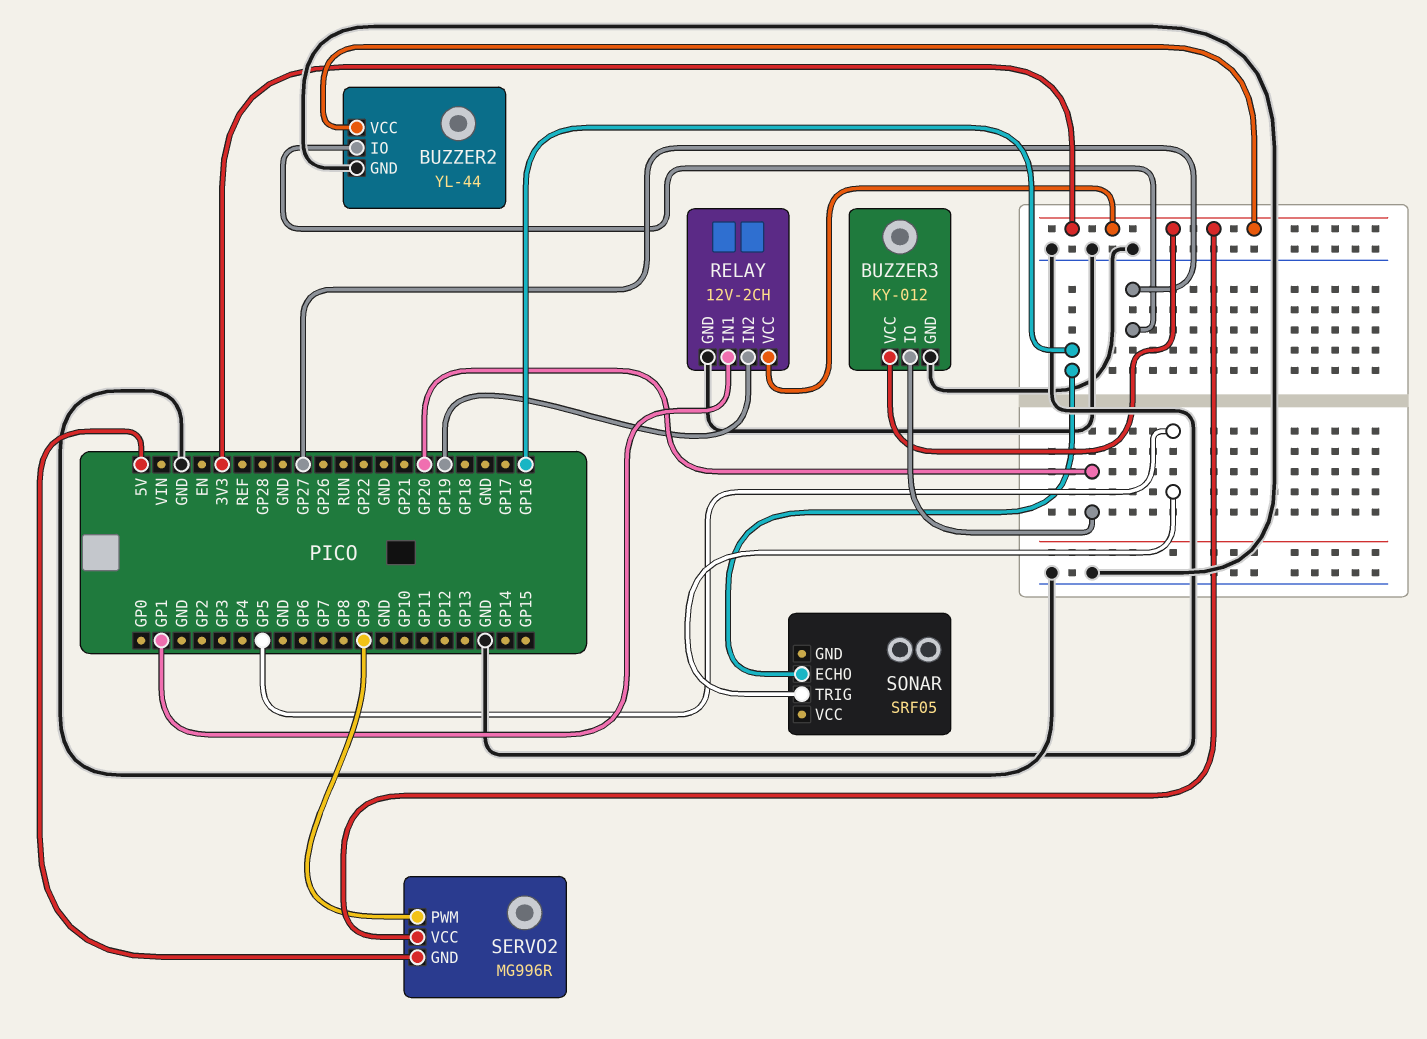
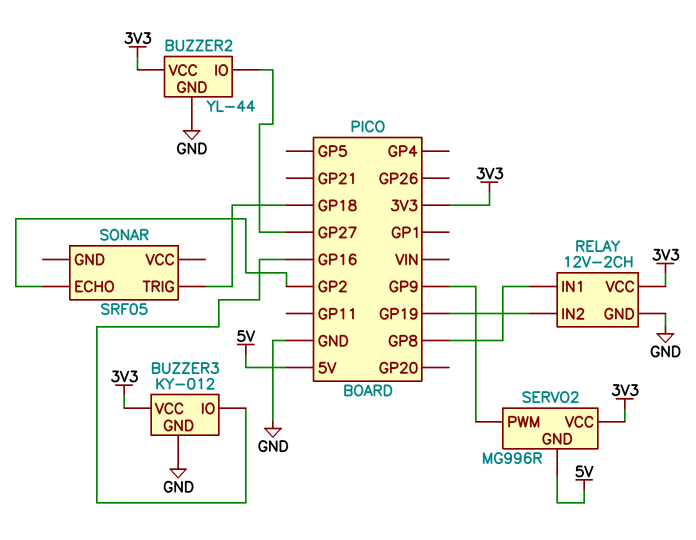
BUZZER3 pin IO: GP20 -> GP16
RELAY pin IN1: GP1 -> GP8
SONAR pin ECHO: GP16 -> GP2
SONAR pin TRIG: GP5 -> GP18

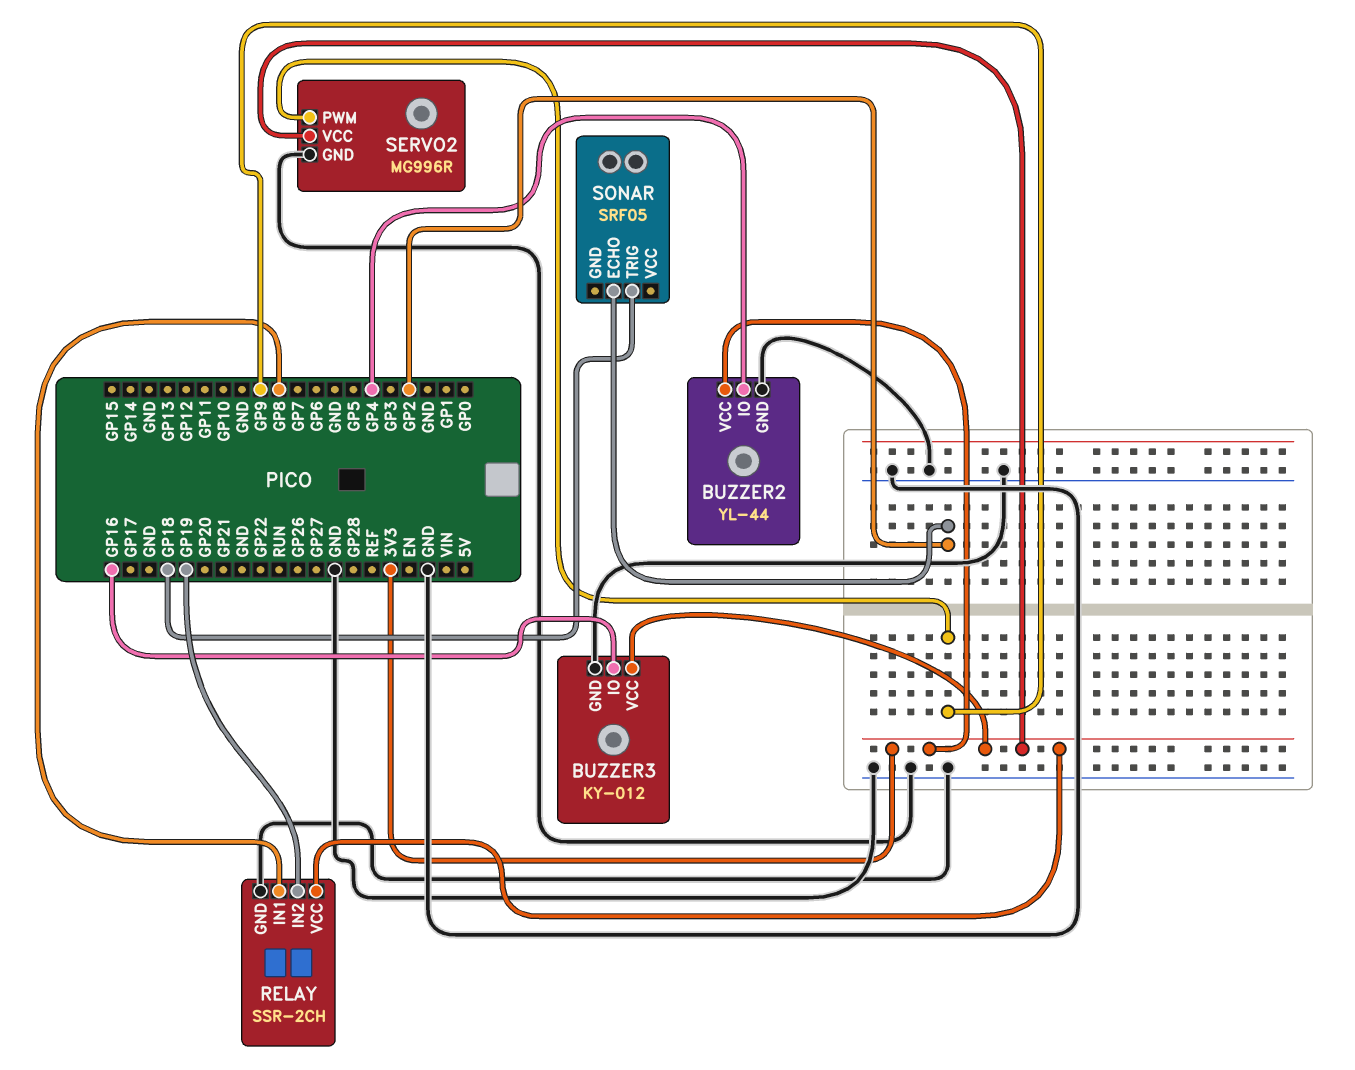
BUZZER2 pin IO: GP27 -> GP4
RELAY: 12V-2CH -> SSR-2CH
SERVO2 pin GND: 5V -> GND

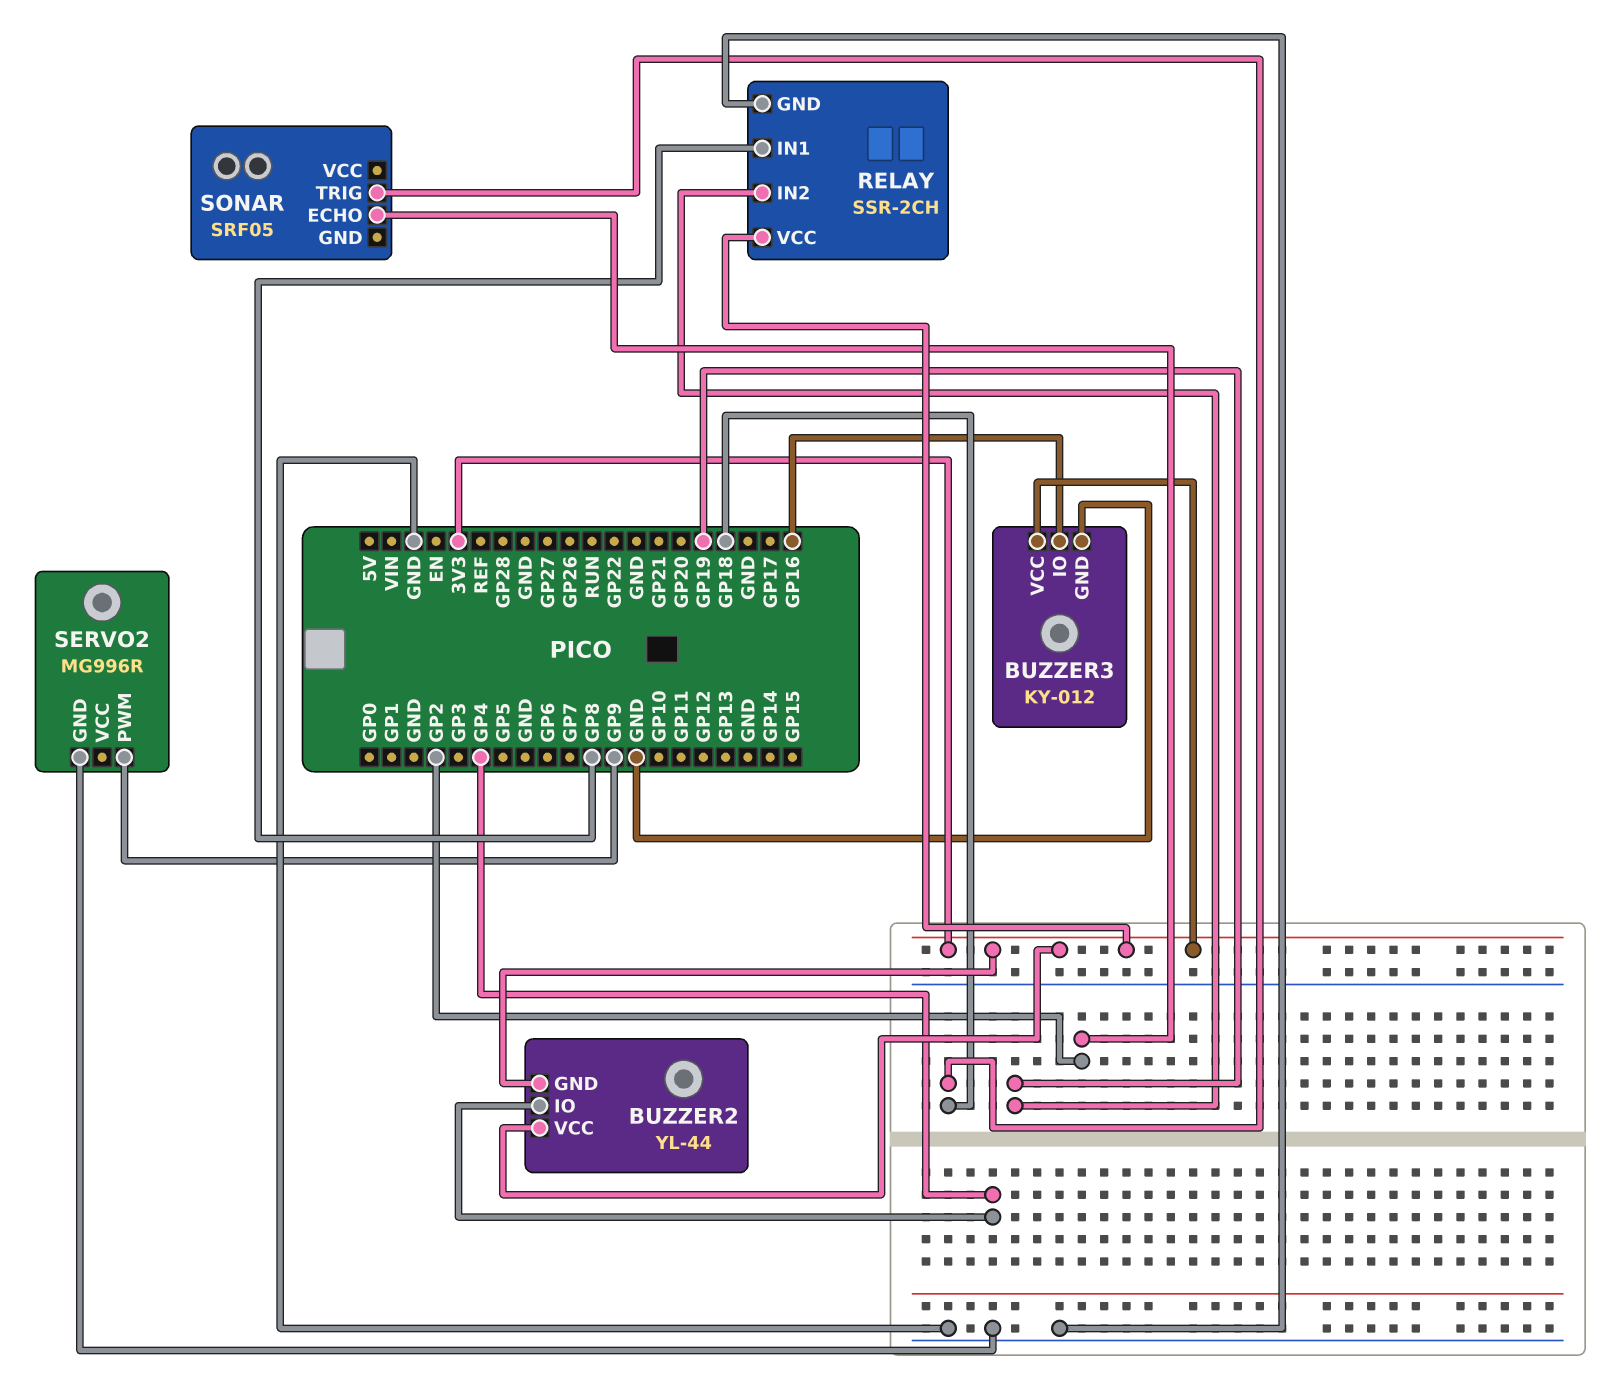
BUZZER2 pin GND: GND -> 3V3
SERVO2 pin VCC: 3V3 -> none

